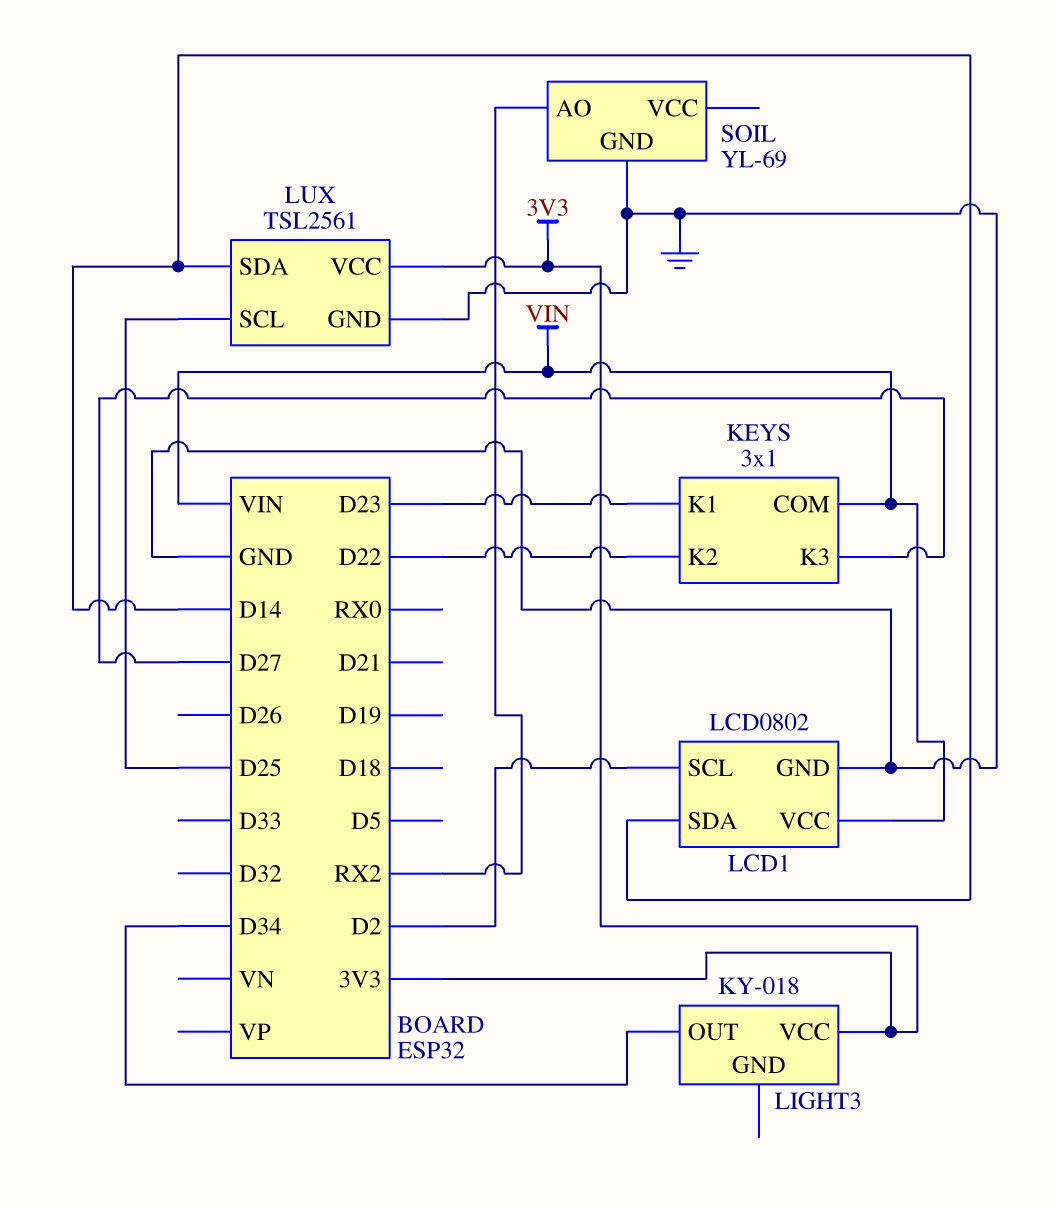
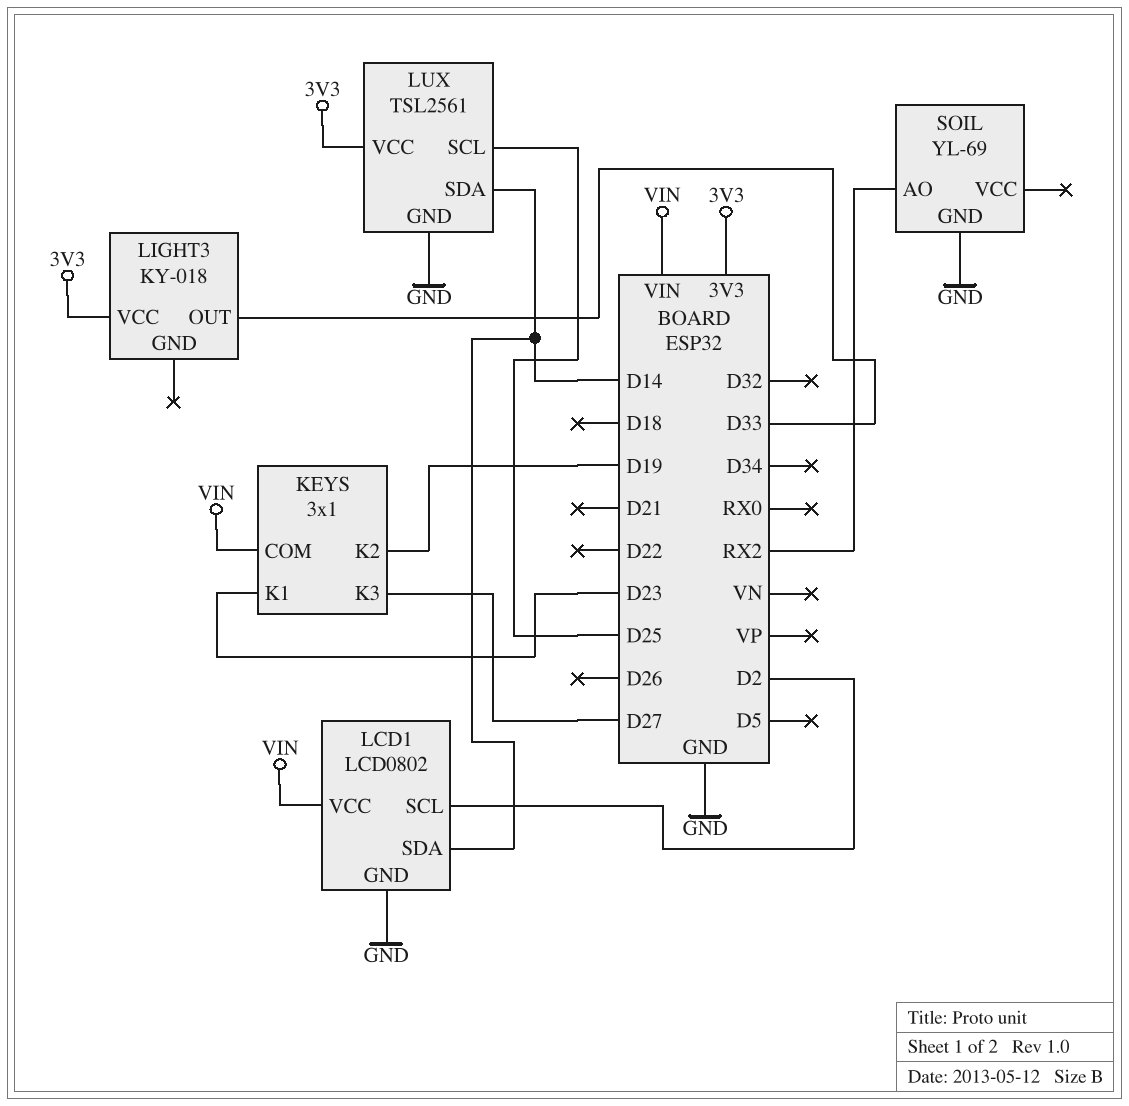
KEYS pin K2: D22 -> D19
LIGHT3 pin OUT: D34 -> D33

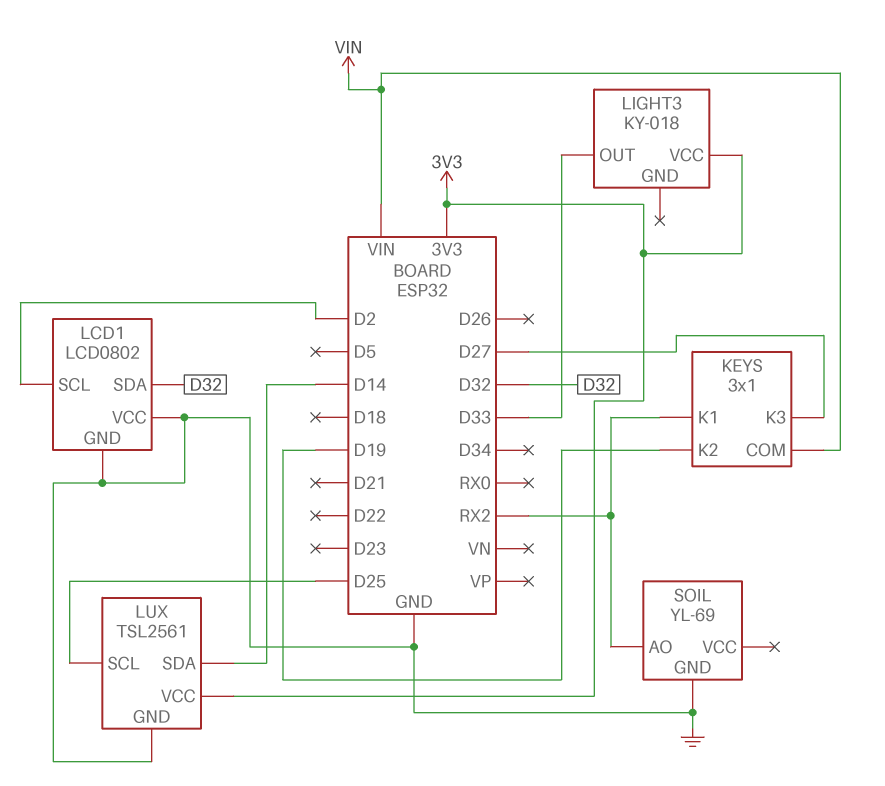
KEYS pin K1: D23 -> RX2
LCD1 pin SDA: D14 -> D32
LCD1 pin VCC: VIN -> GND

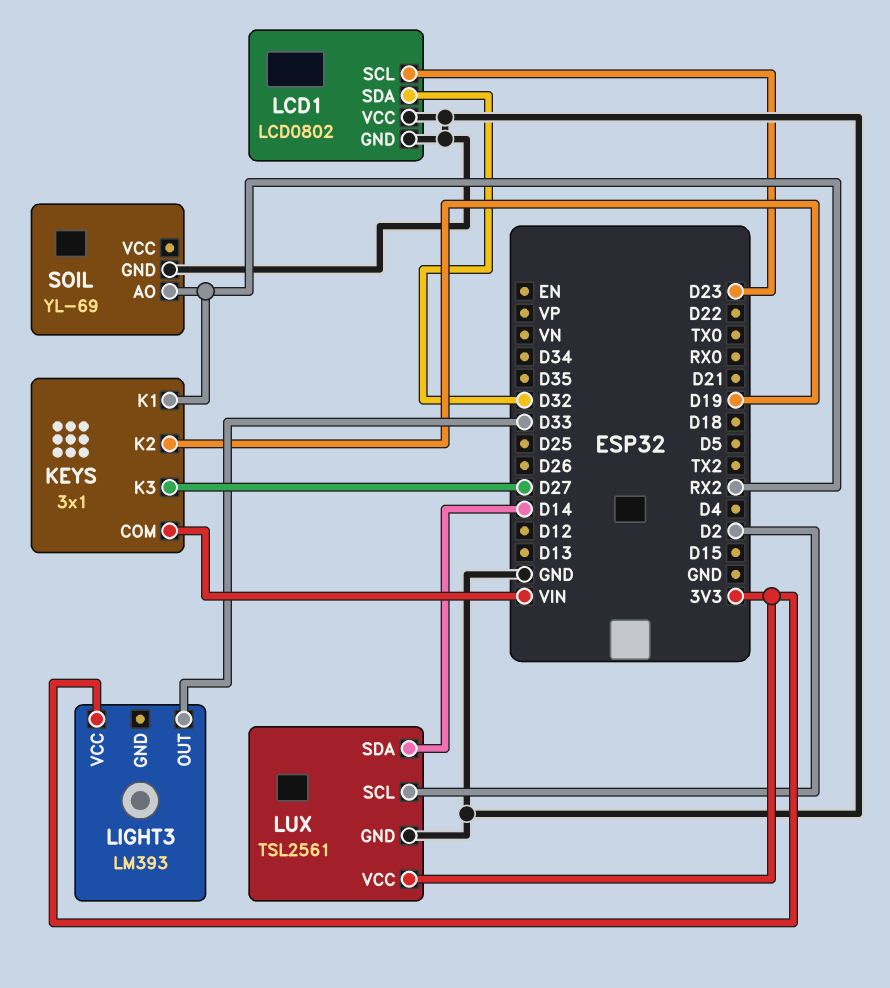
LCD1 pin SCL: D2 -> D23
LIGHT3: KY-018 -> LM393
LUX pin SCL: D25 -> D2

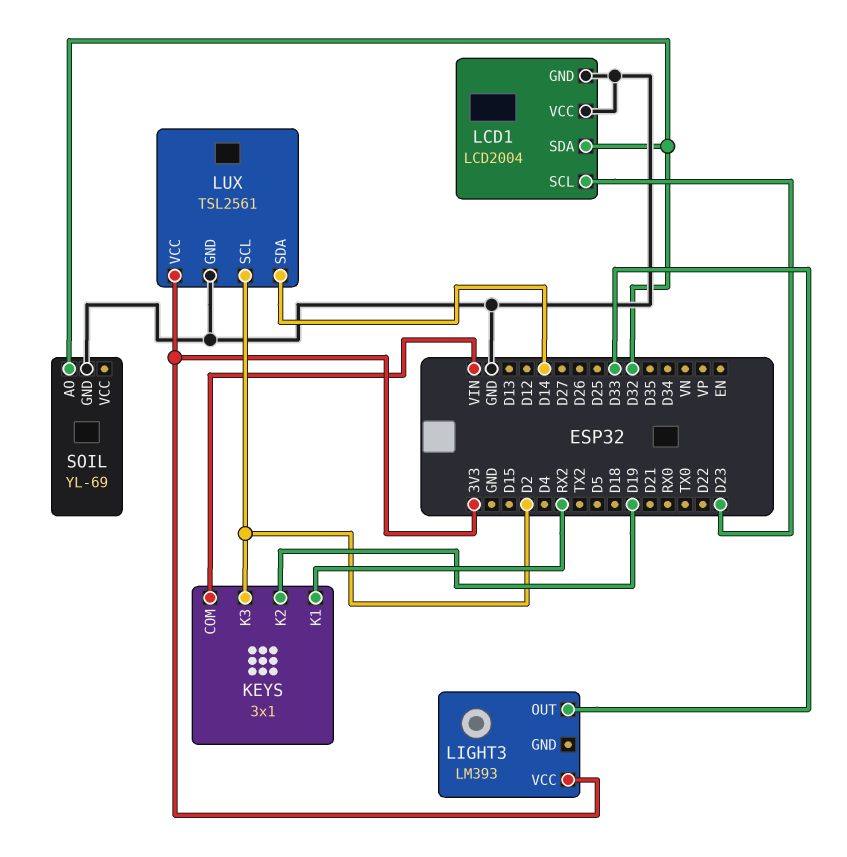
KEYS pin K3: D27 -> D2
LCD1: LCD0802 -> LCD2004
SOIL pin AO: RX2 -> D32

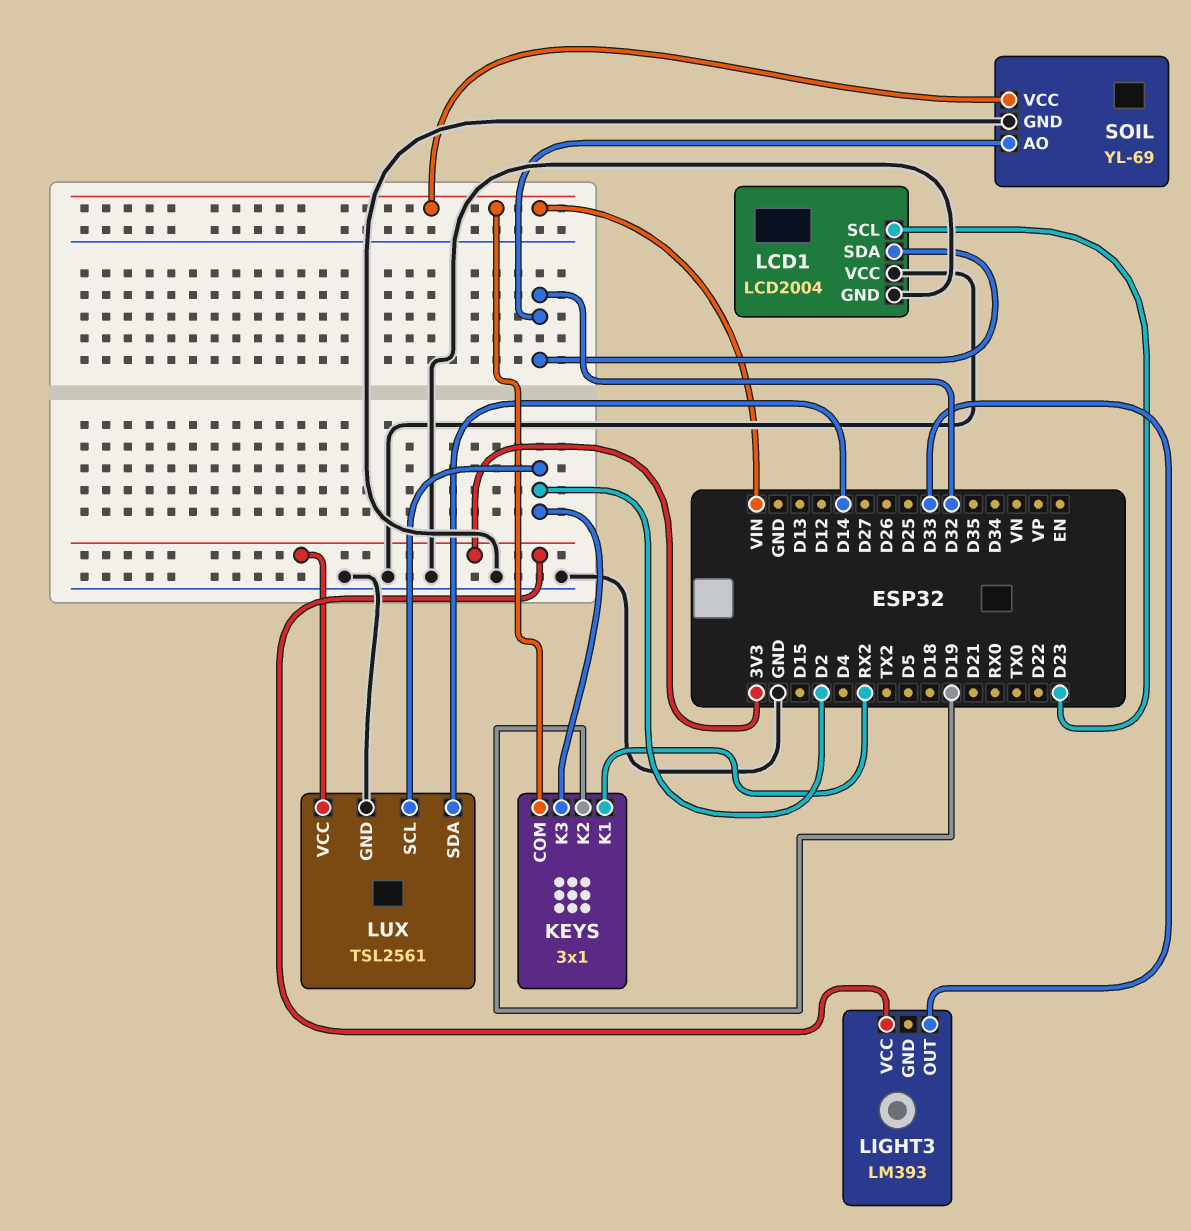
SOIL pin VCC: none -> VIN

